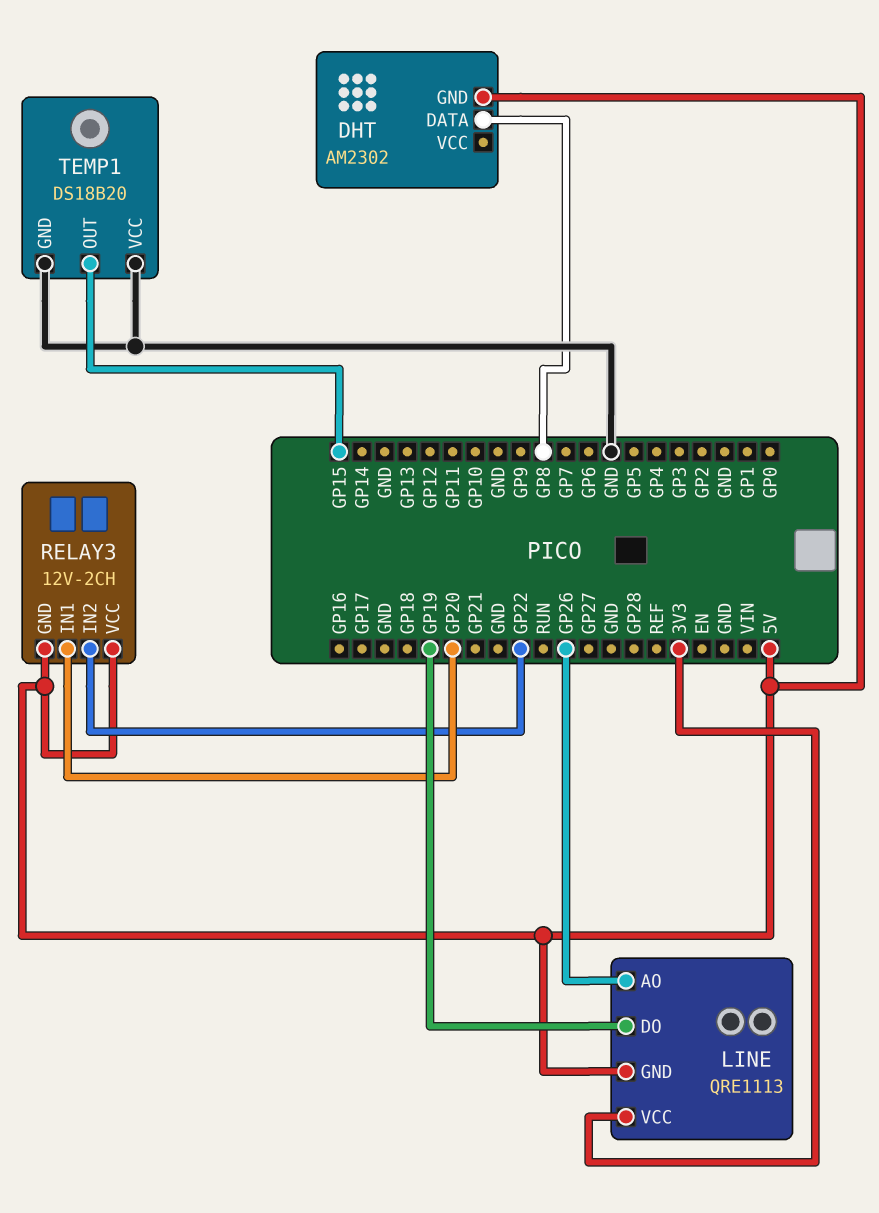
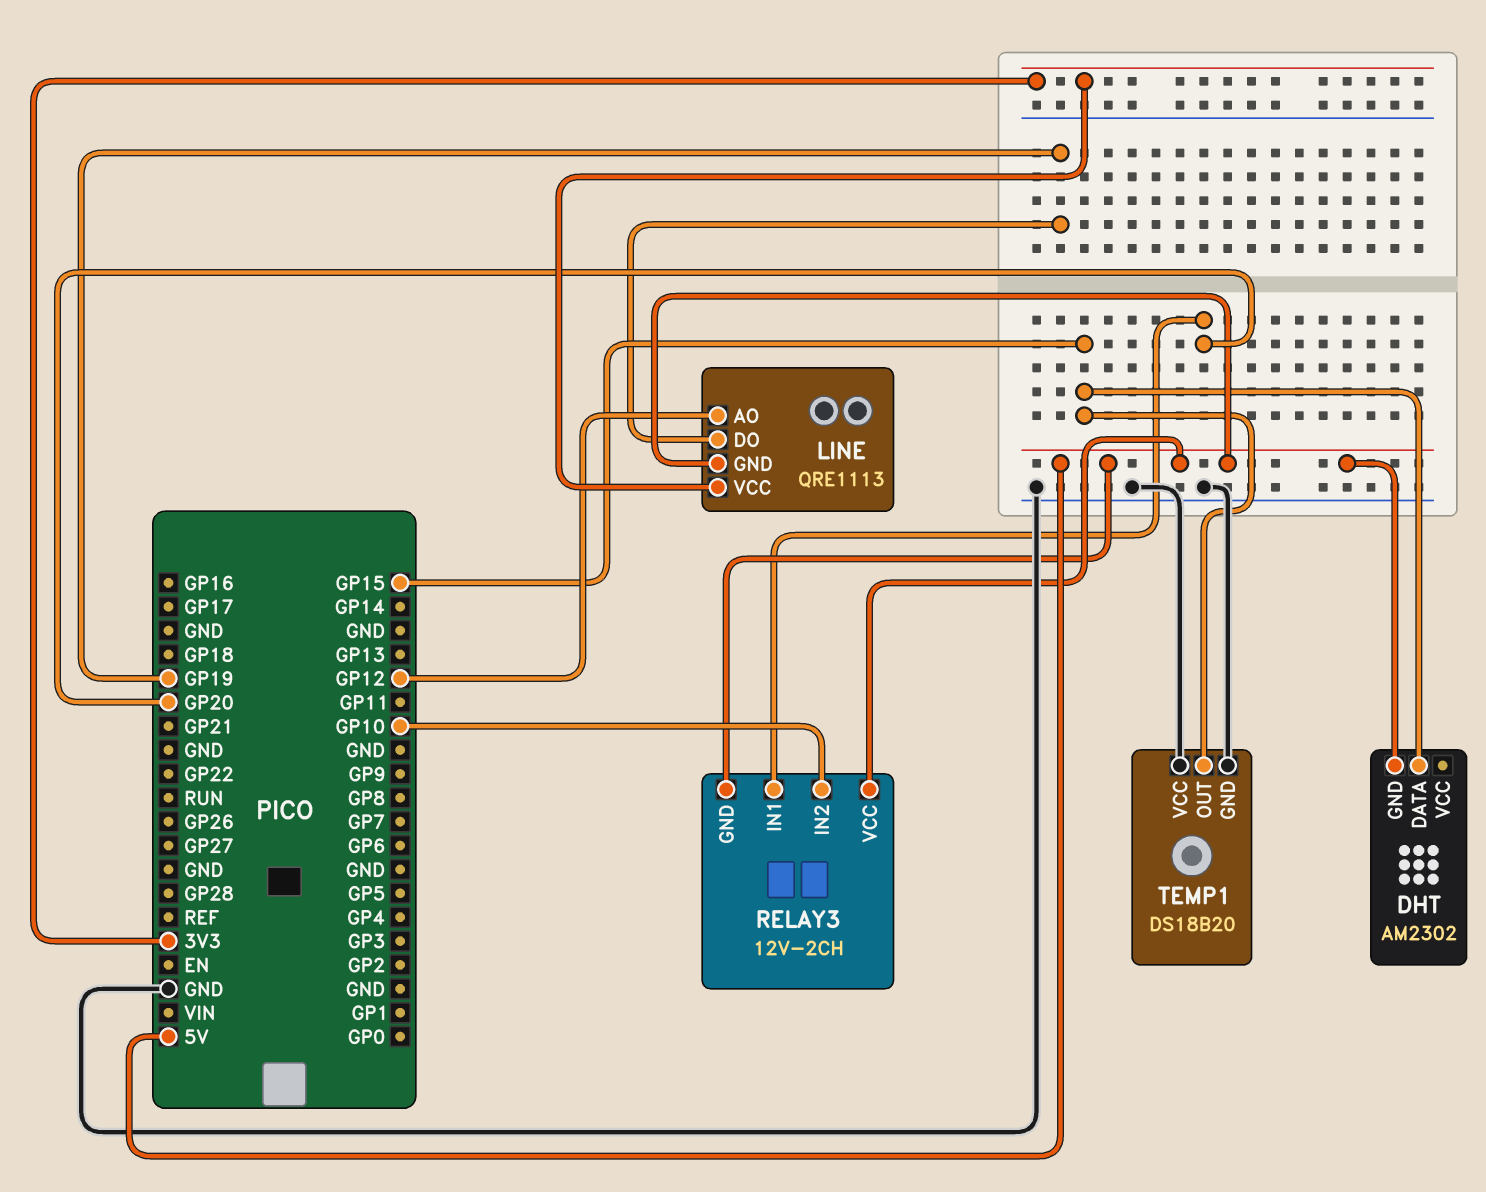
DHT pin DATA: GP8 -> GP15
LINE pin AO: GP26 -> GP12
RELAY3 pin IN2: GP22 -> GP10

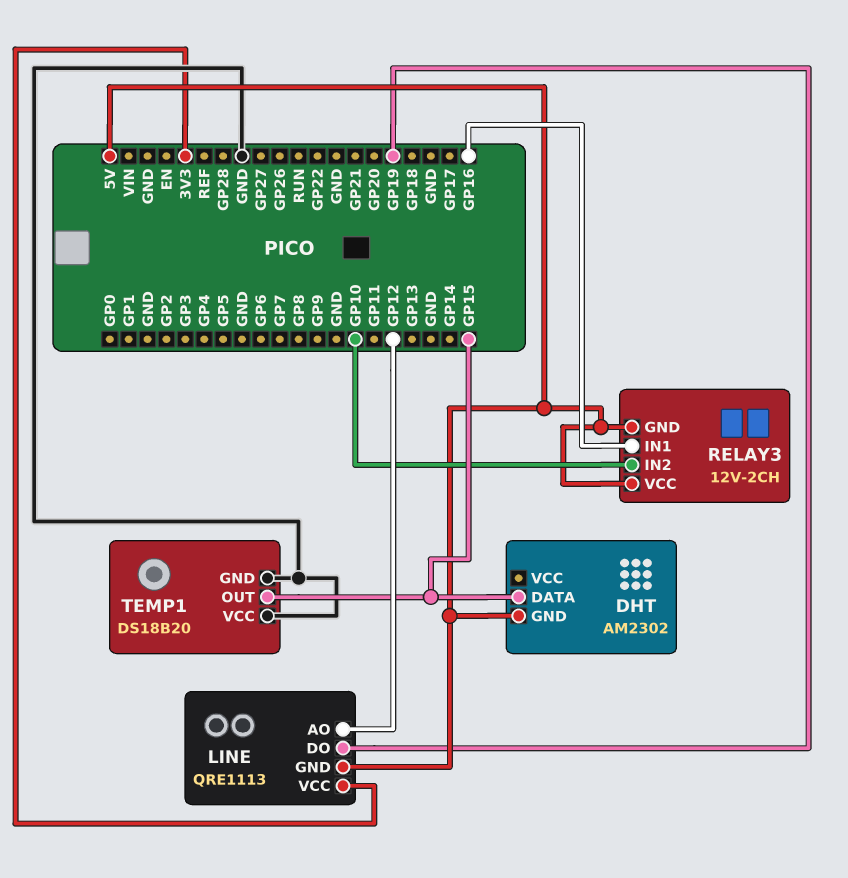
RELAY3 pin IN1: GP20 -> GP16

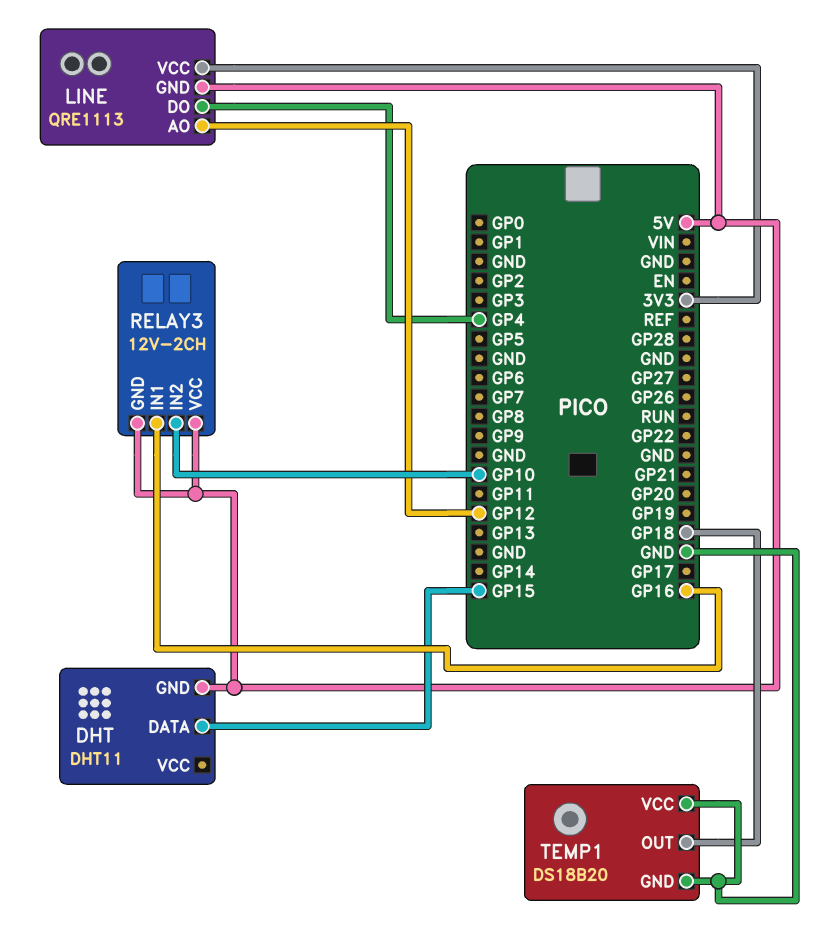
DHT: AM2302 -> DHT11
LINE pin DO: GP19 -> GP4
TEMP1 pin OUT: GP15 -> GP18

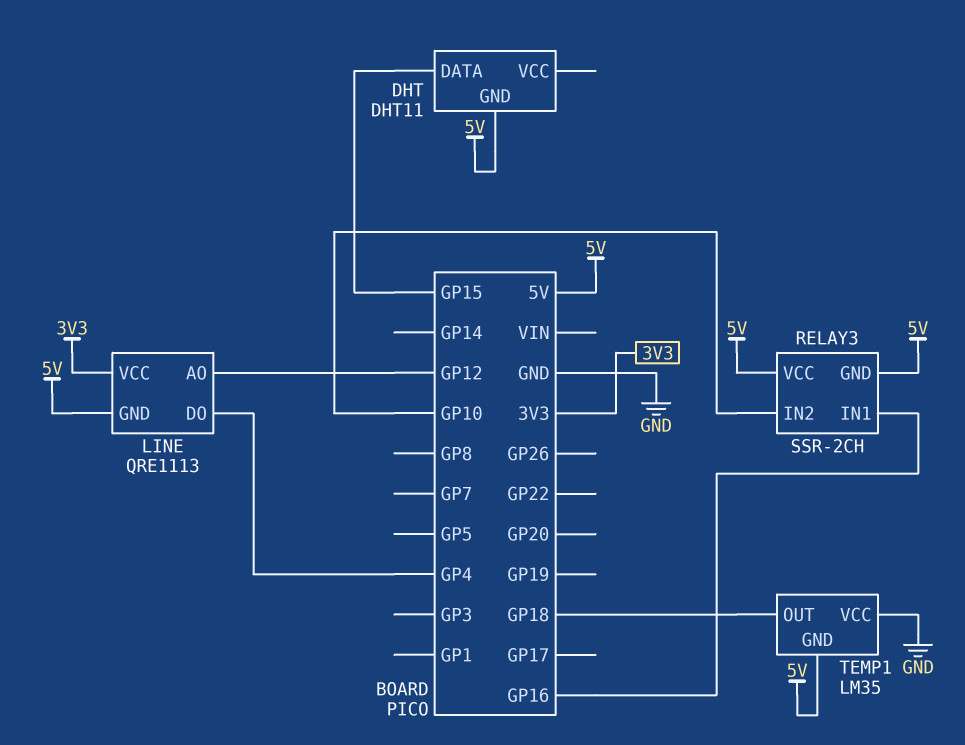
RELAY3: 12V-2CH -> SSR-2CH
TEMP1: DS18B20 -> LM35
TEMP1 pin GND: GND -> 5V

